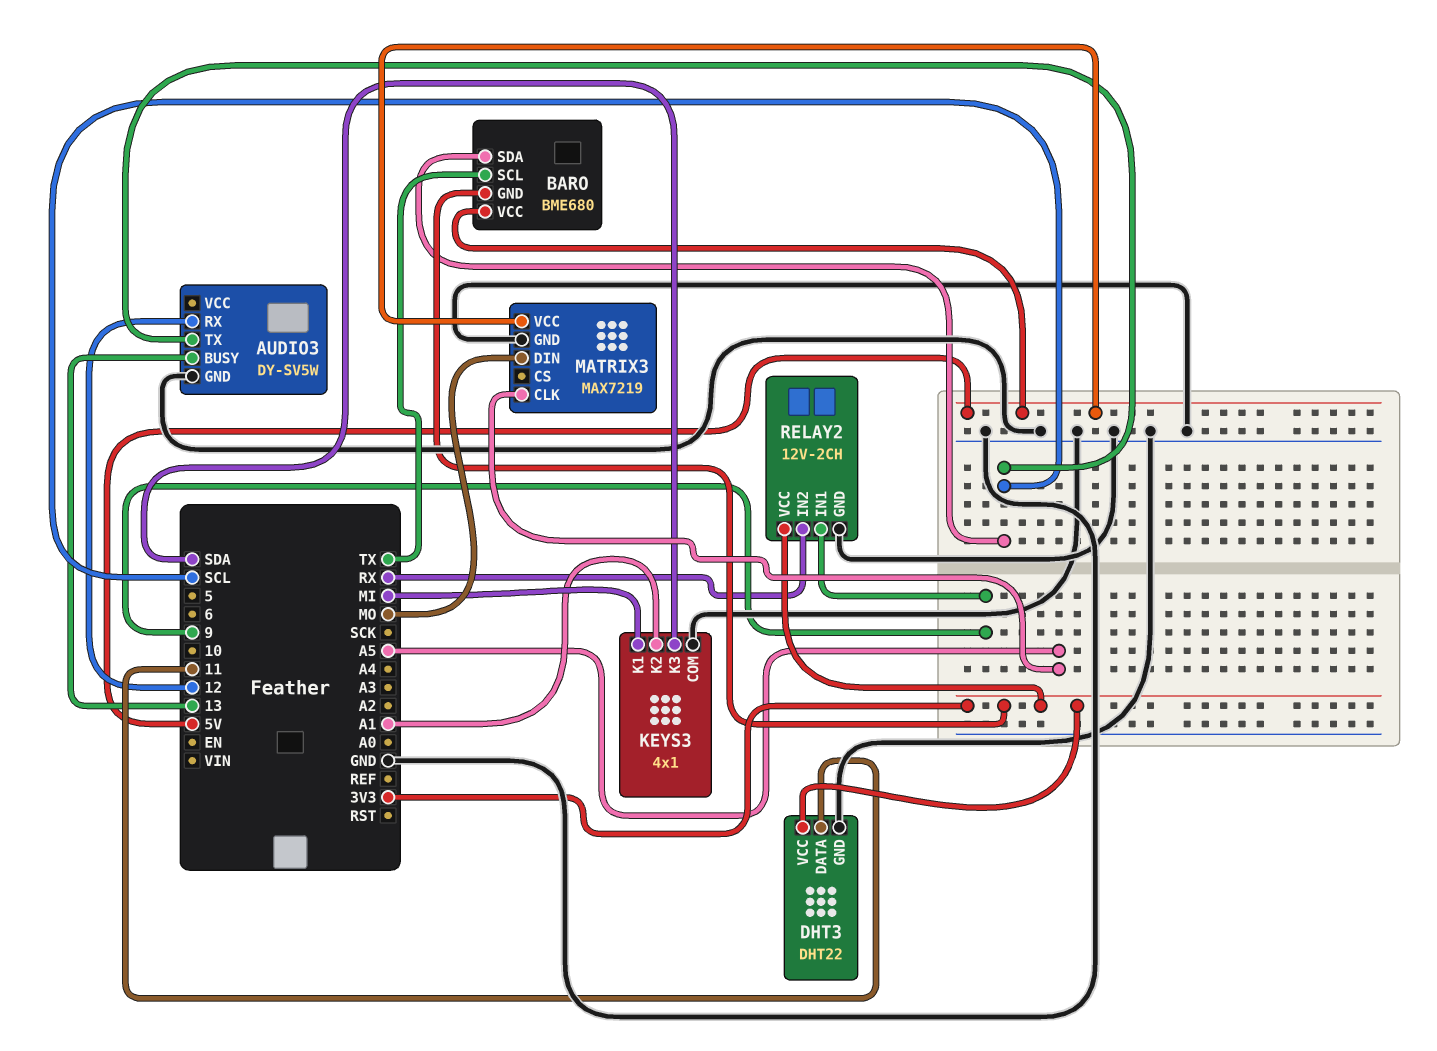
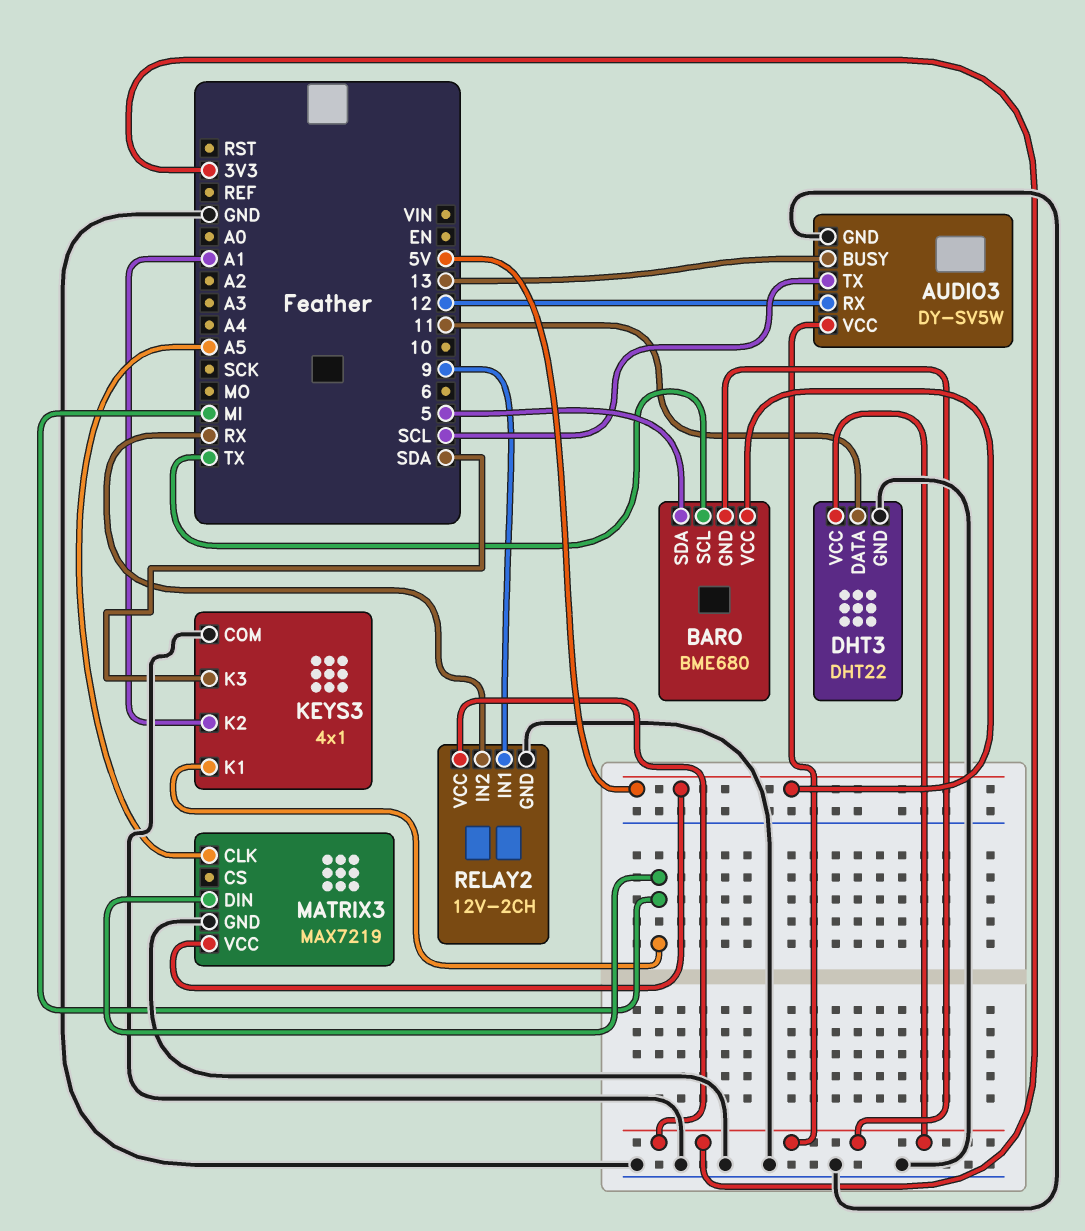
AUDIO3 pin VCC: none -> 3V3
BARO pin SDA: SCL -> 5
MATRIX3 pin DIN: MO -> MI

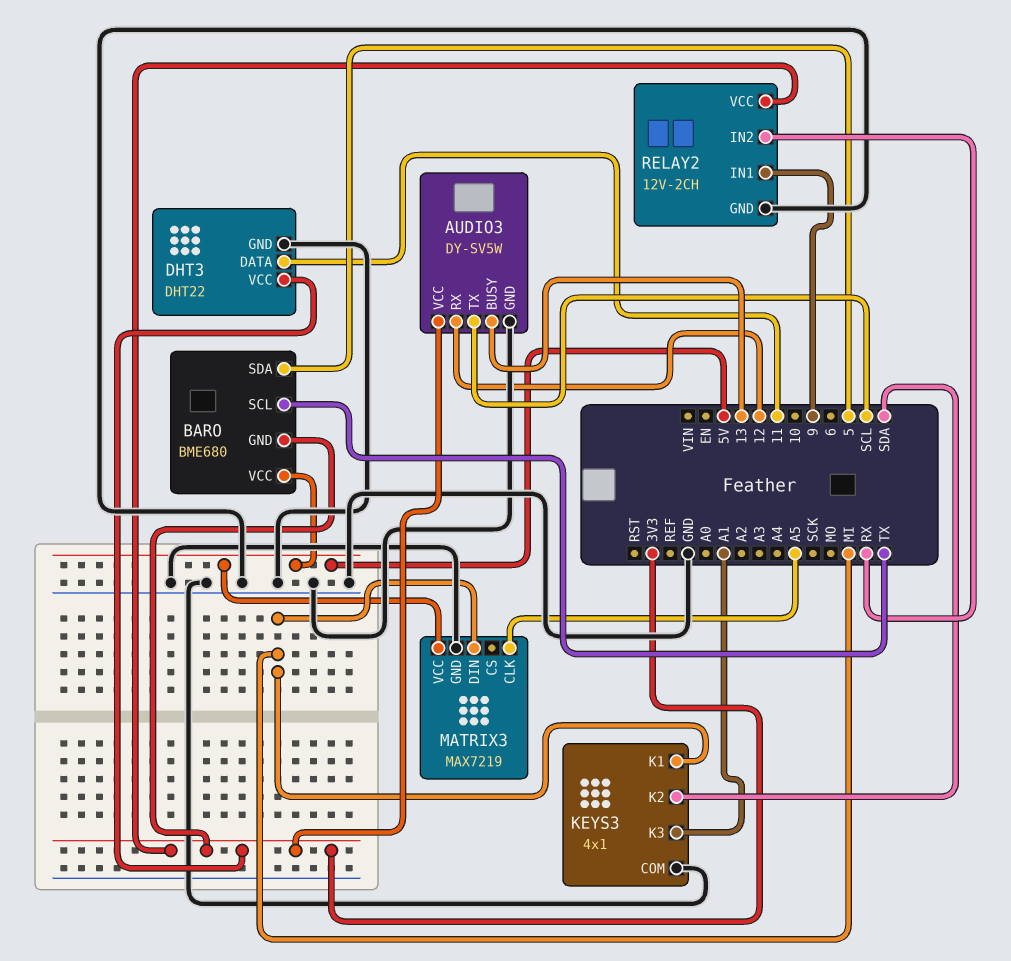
KEYS3 pin K2: A1 -> SDA
KEYS3 pin K3: SDA -> A1

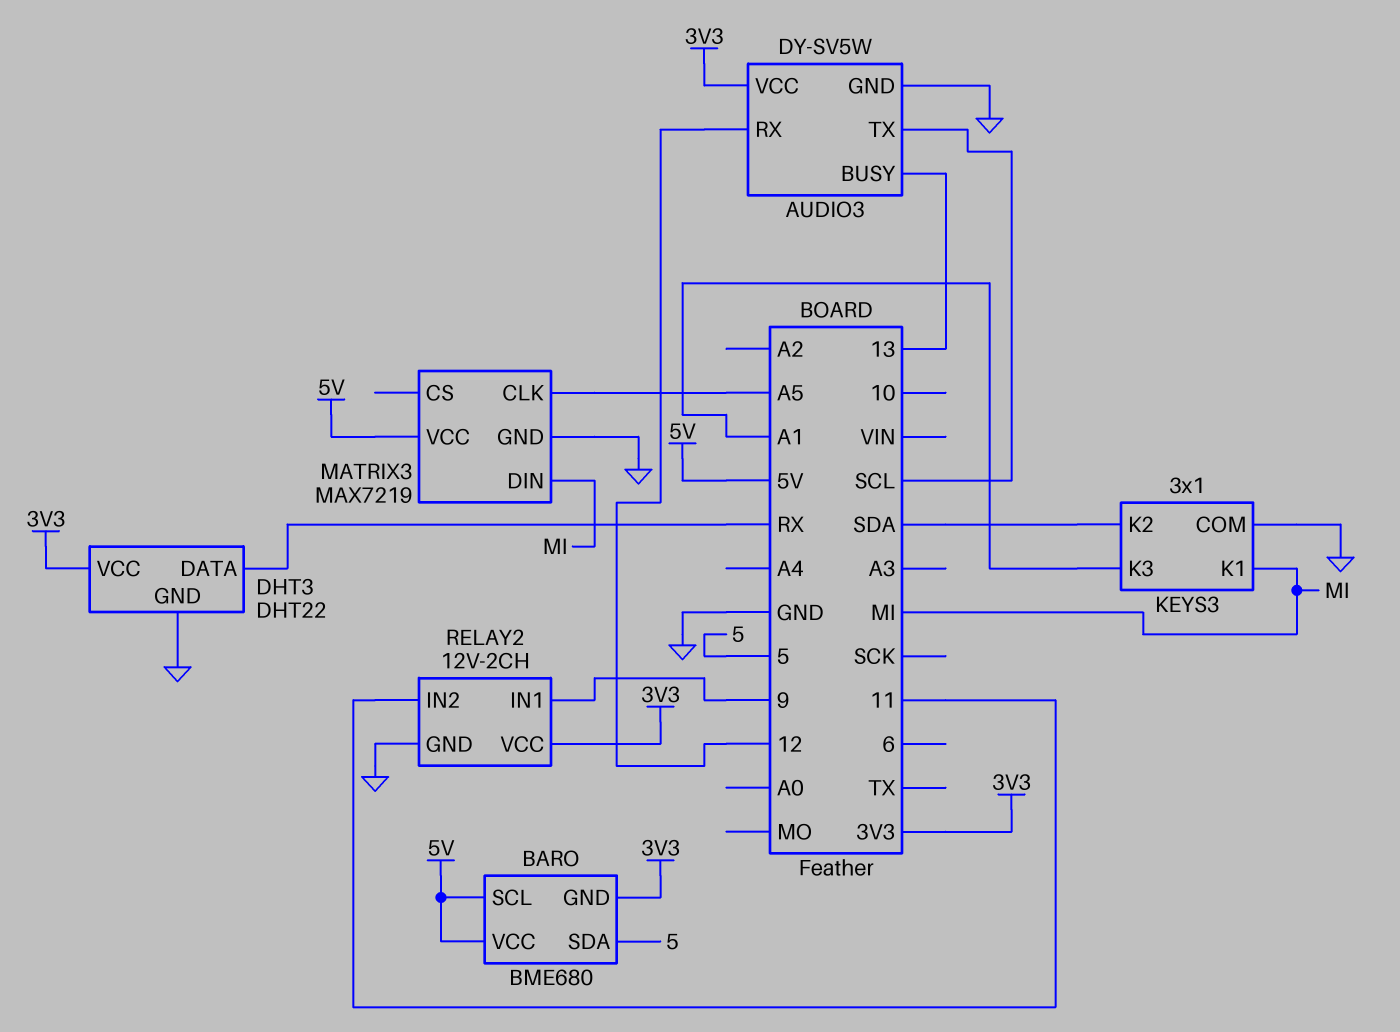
BARO pin SCL: TX -> 5V
DHT3 pin DATA: 11 -> RX
KEYS3: 4x1 -> 3x1
RELAY2 pin IN2: RX -> 11

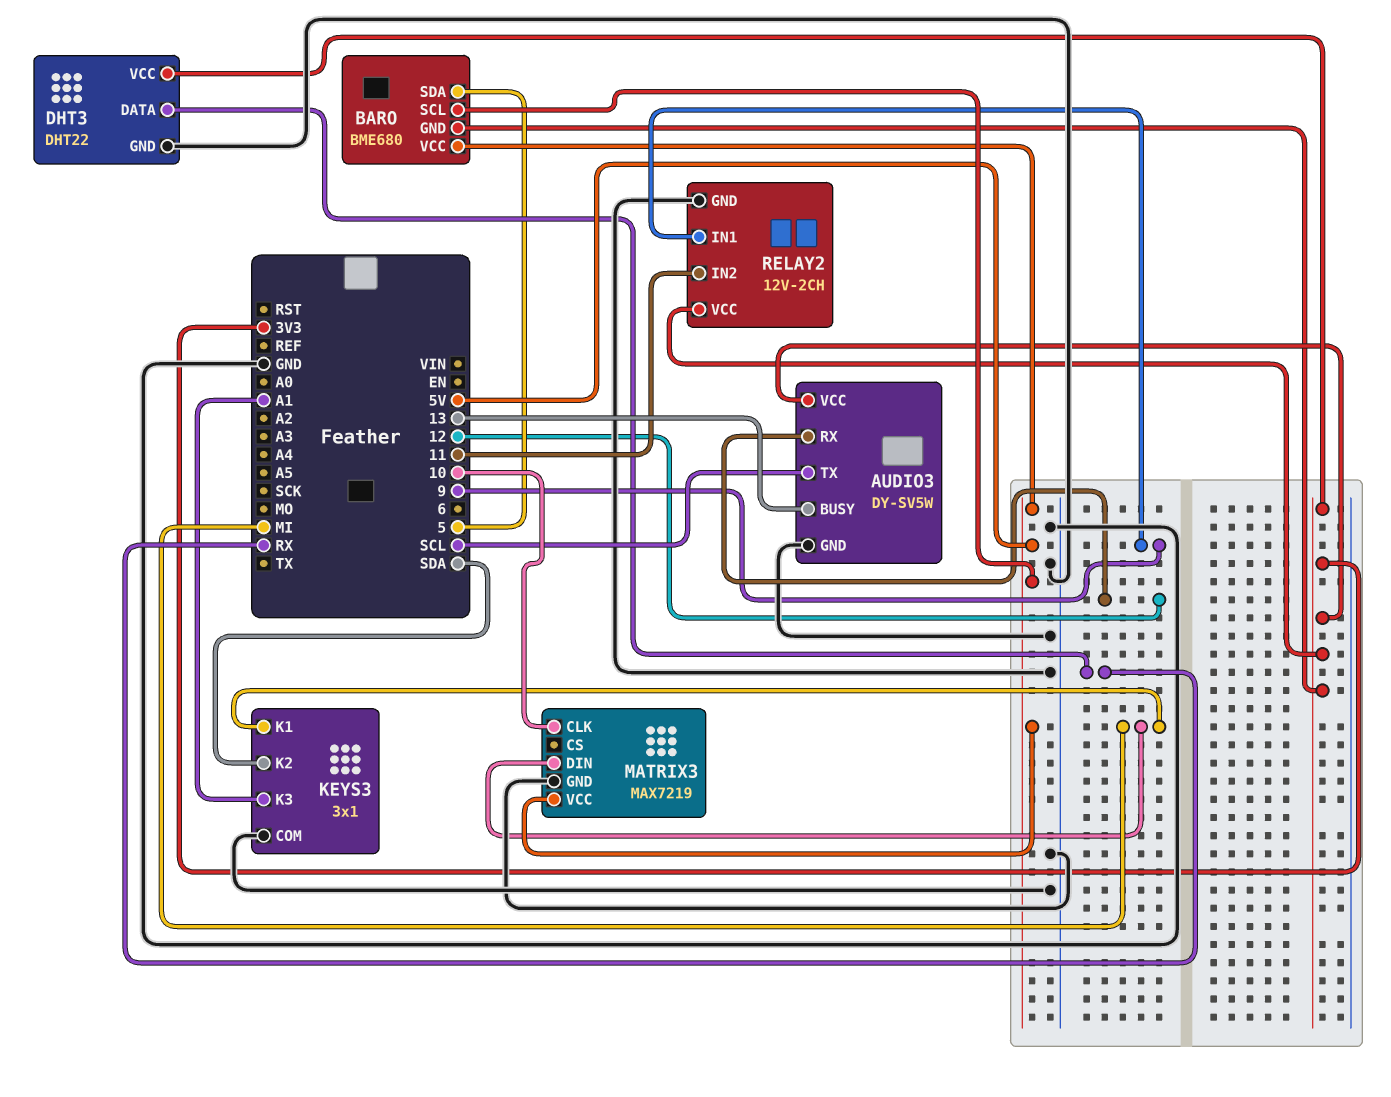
MATRIX3 pin CLK: A5 -> 10

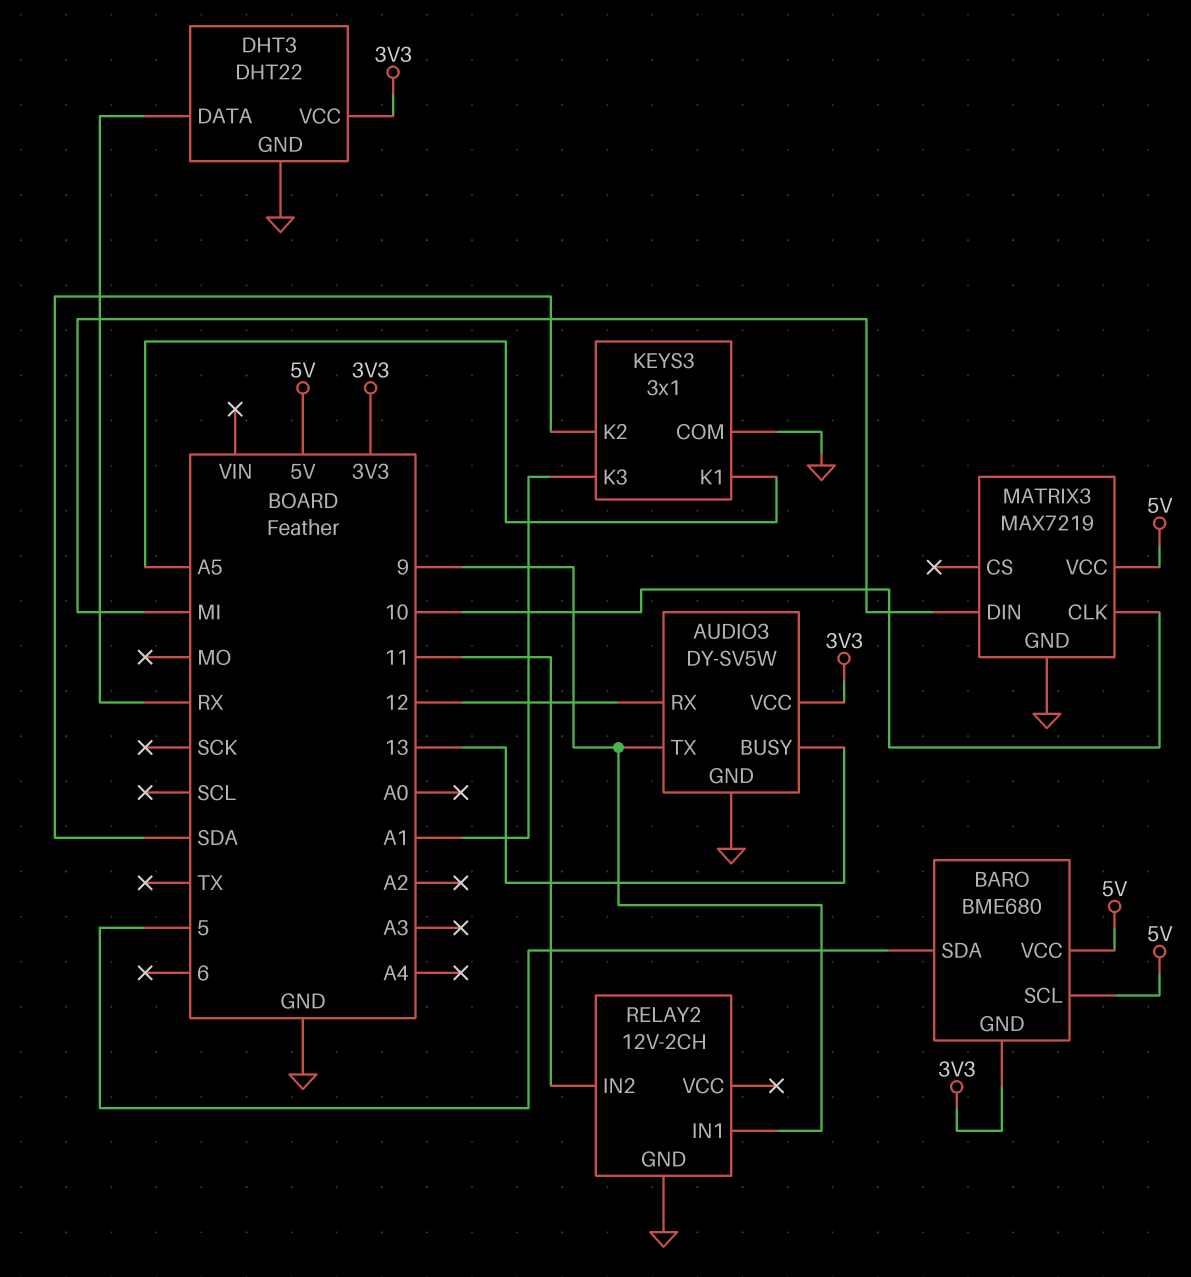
AUDIO3 pin TX: SCL -> 9
KEYS3 pin K1: MI -> A5
RELAY2 pin VCC: 3V3 -> none

